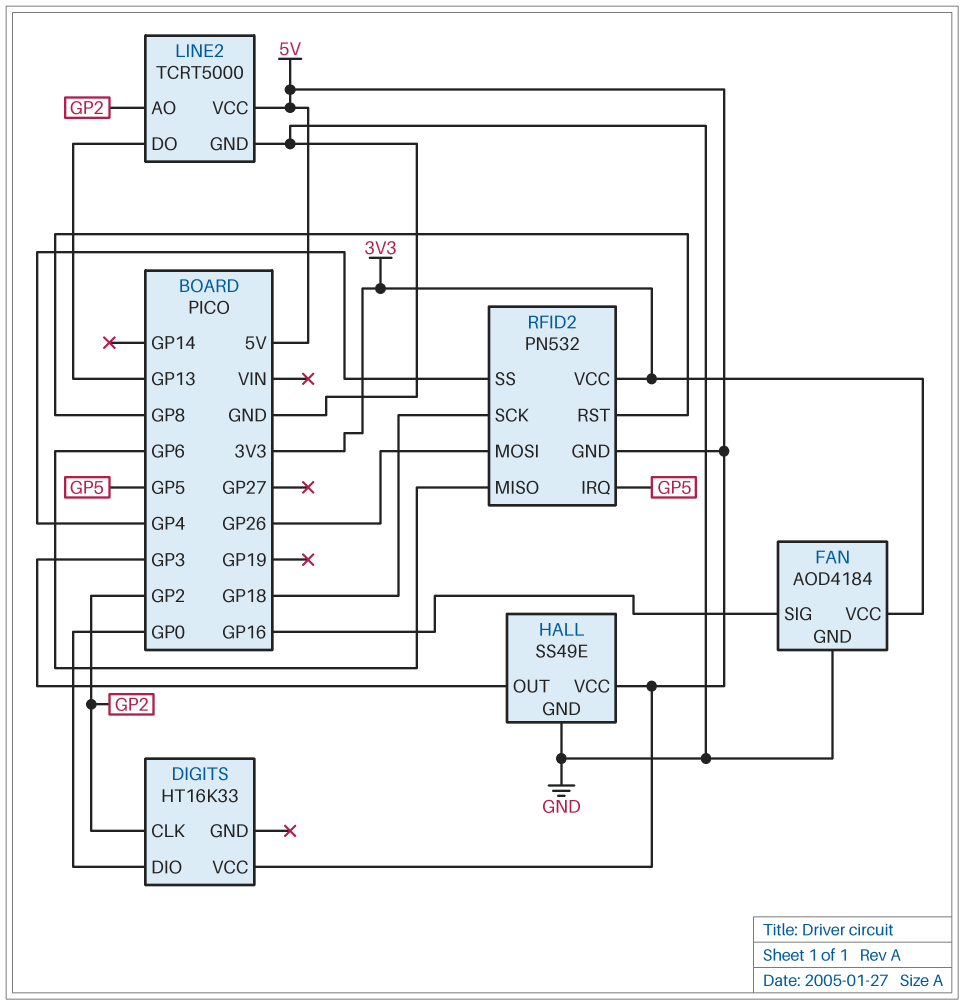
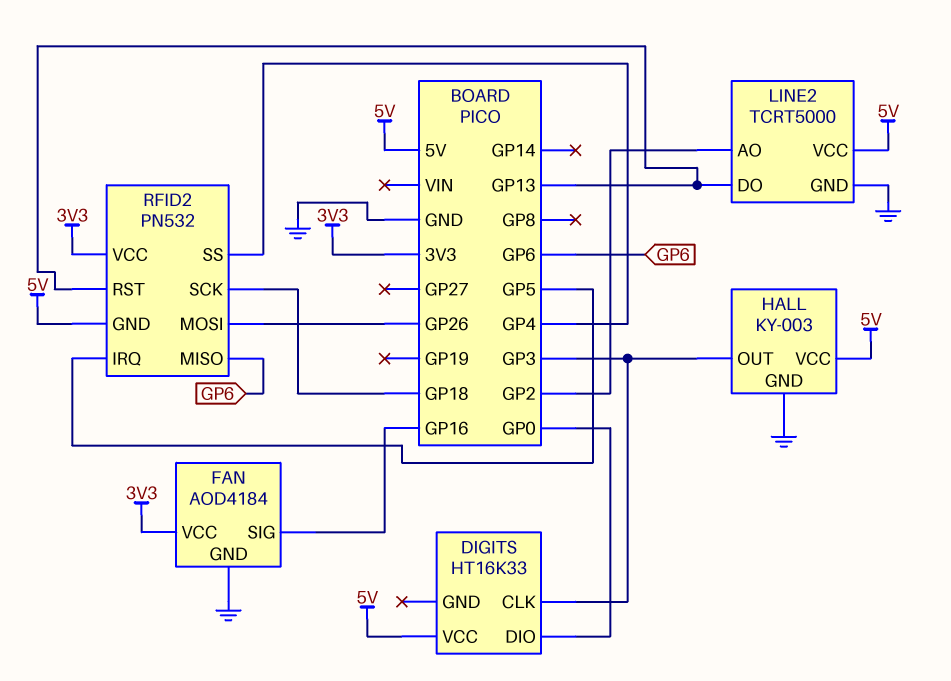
DIGITS pin CLK: GP2 -> GP3
HALL: SS49E -> KY-003
RFID2 pin RST: GP8 -> GP13

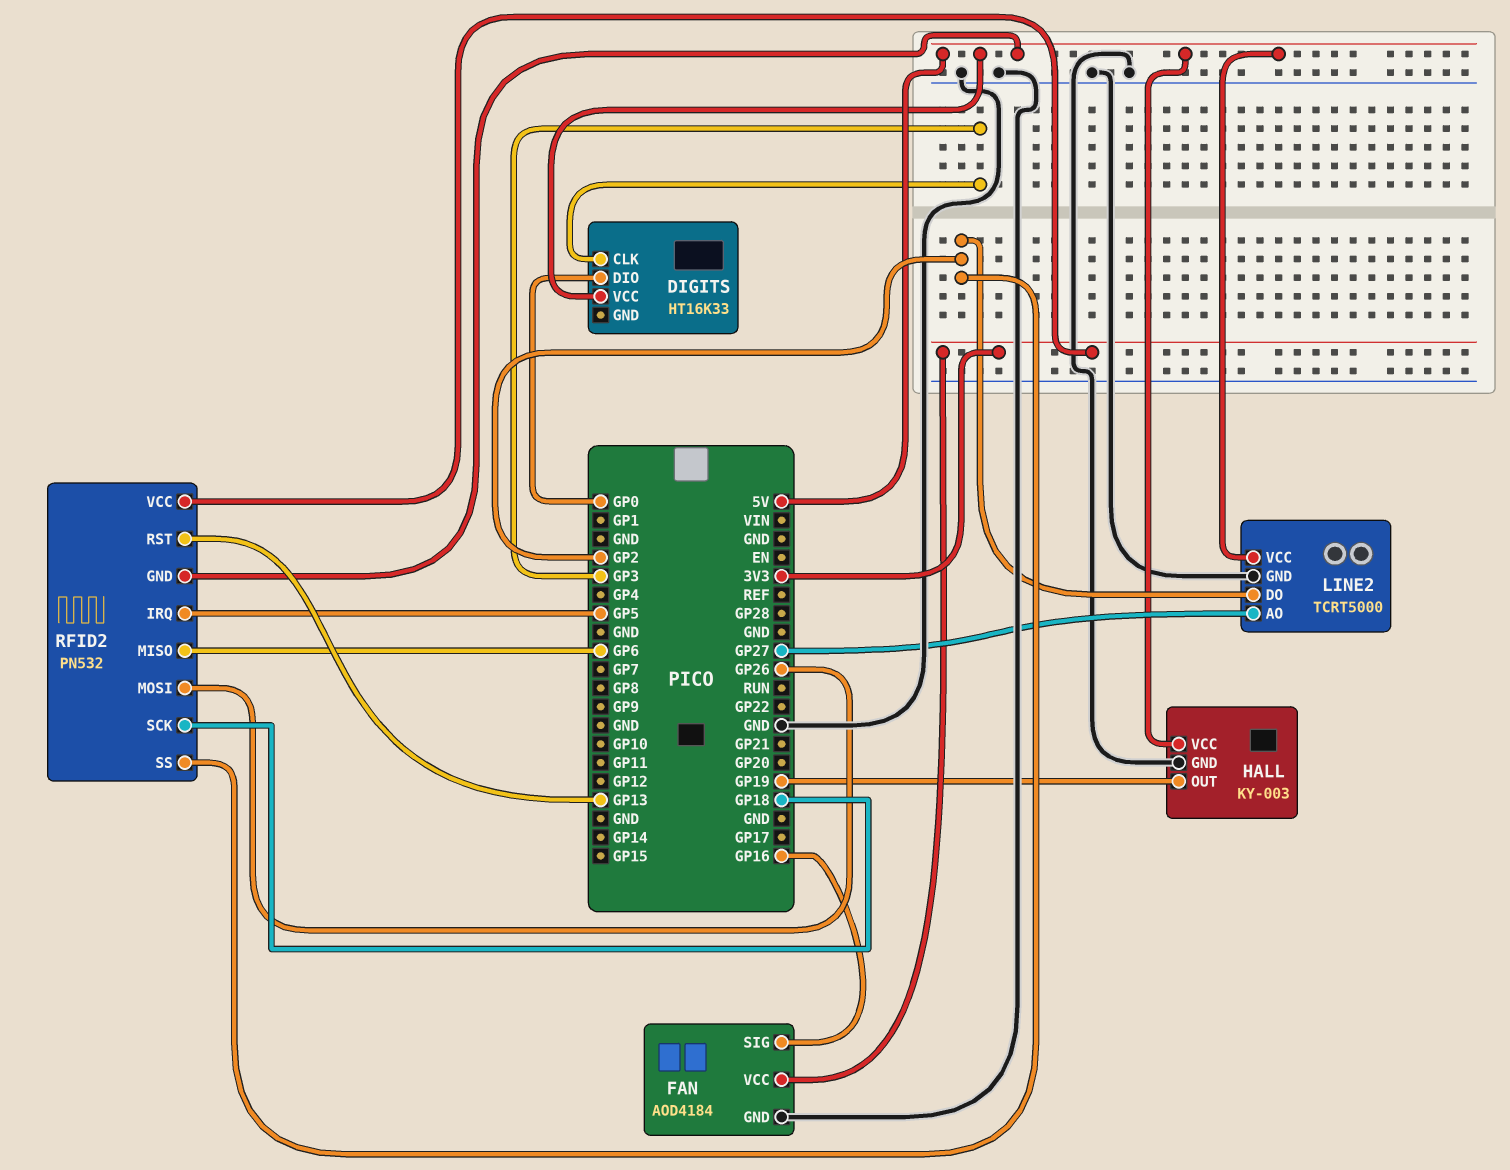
HALL pin OUT: GP3 -> GP19
LINE2 pin AO: GP2 -> GP27
LINE2 pin DO: GP13 -> GP2
RFID2 pin SS: GP4 -> GP2

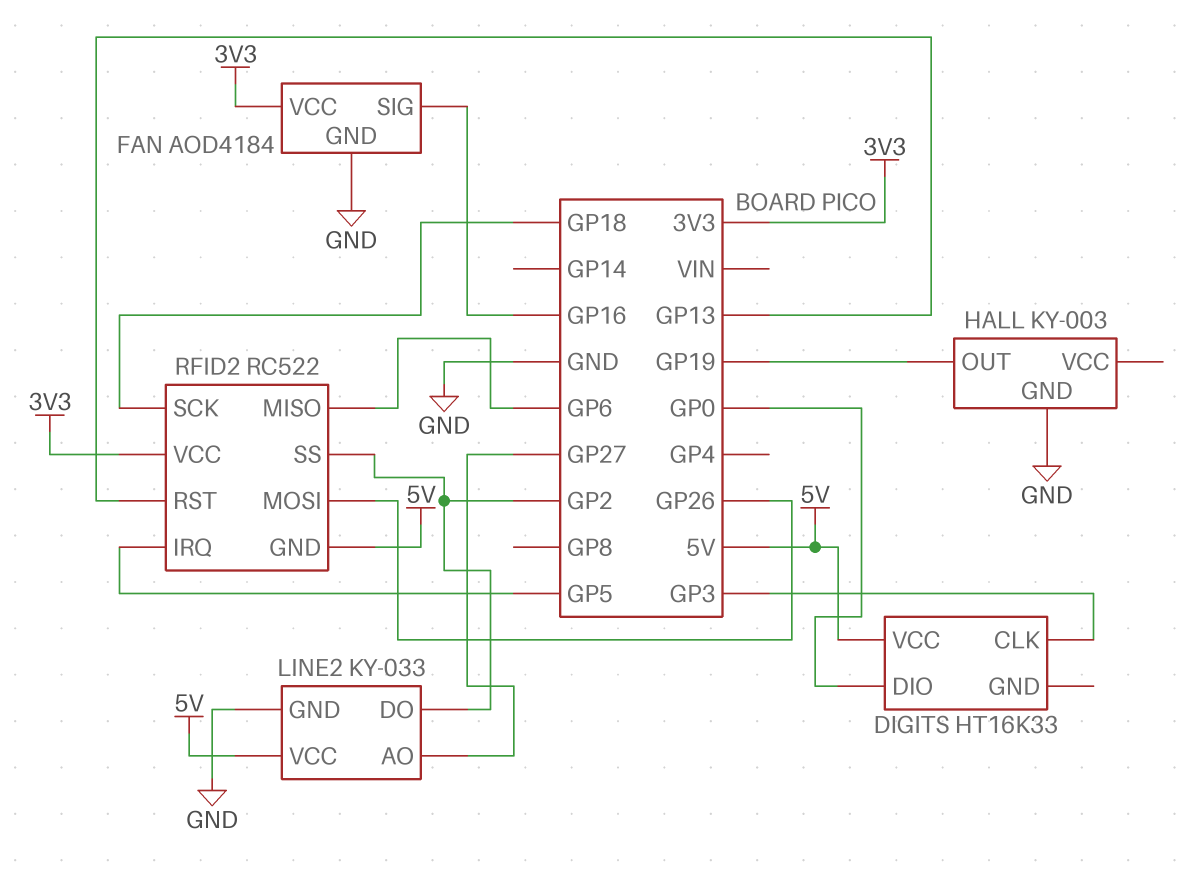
HALL pin VCC: 5V -> none
LINE2: TCRT5000 -> KY-033
RFID2: PN532 -> RC522

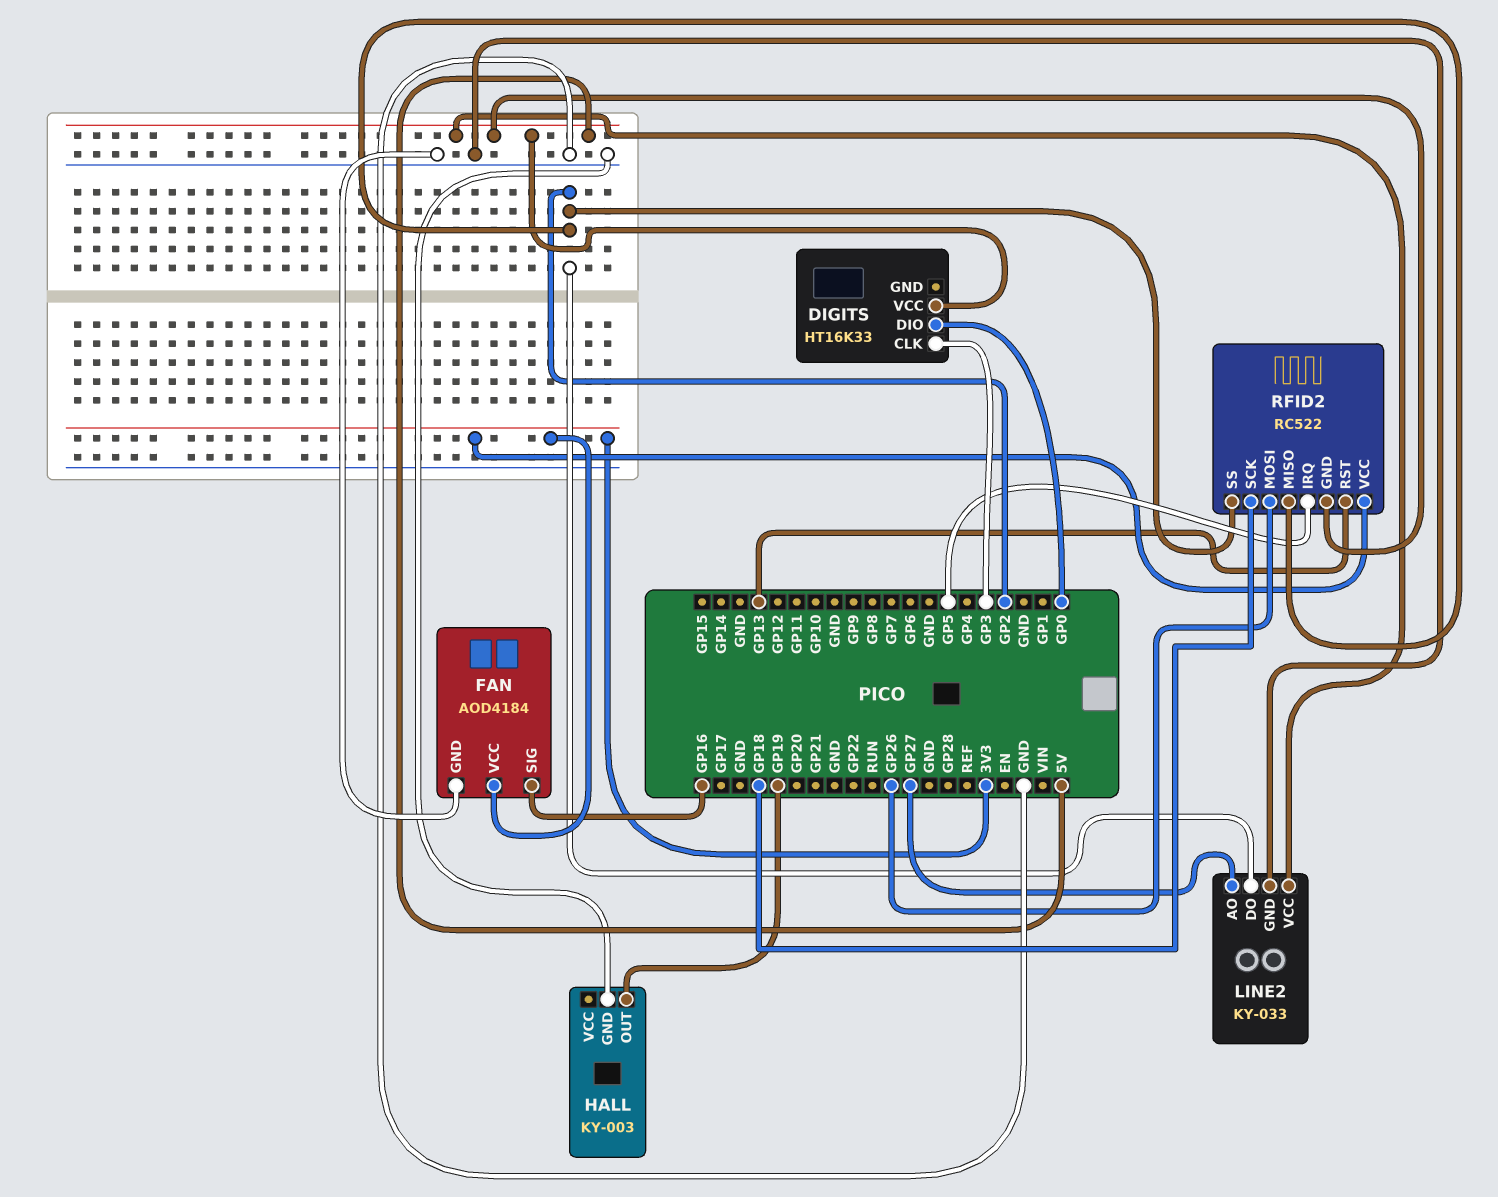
RFID2 pin MISO: GP6 -> GP2

